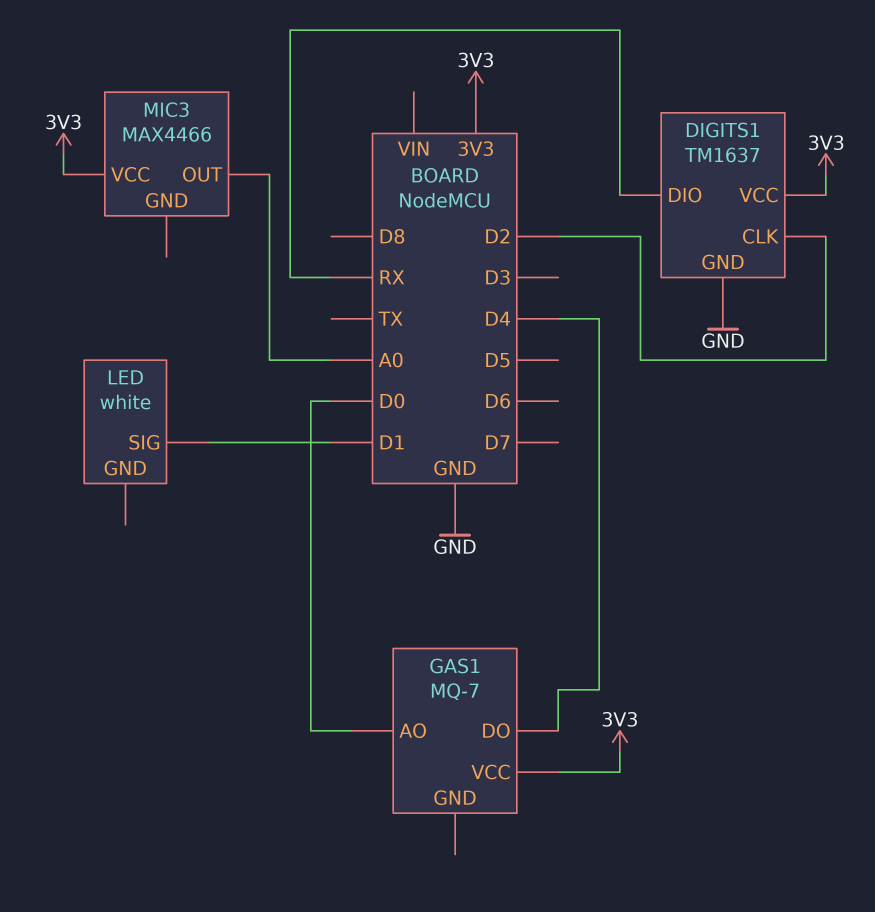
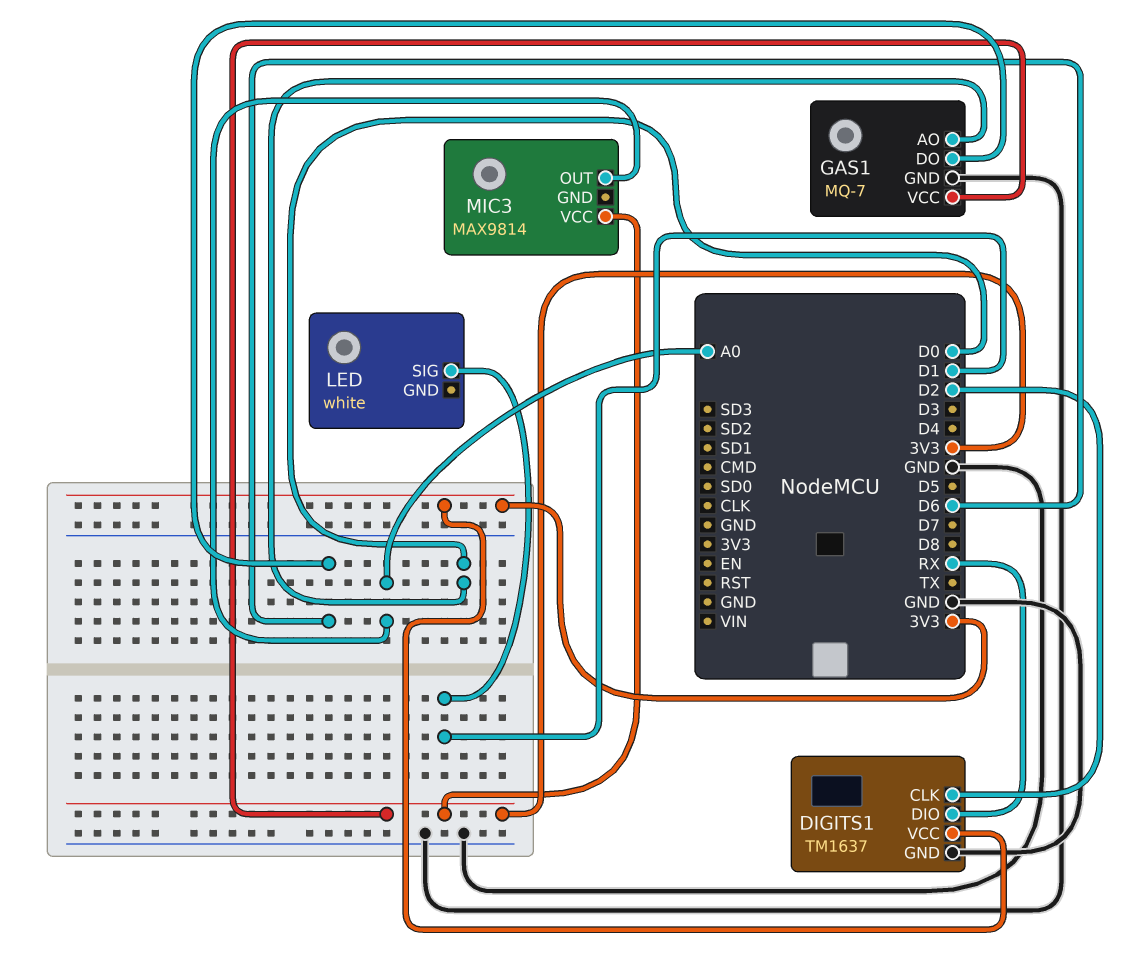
GAS1 pin DO: D4 -> D6
GAS1 pin GND: none -> GND
MIC3: MAX4466 -> MAX9814

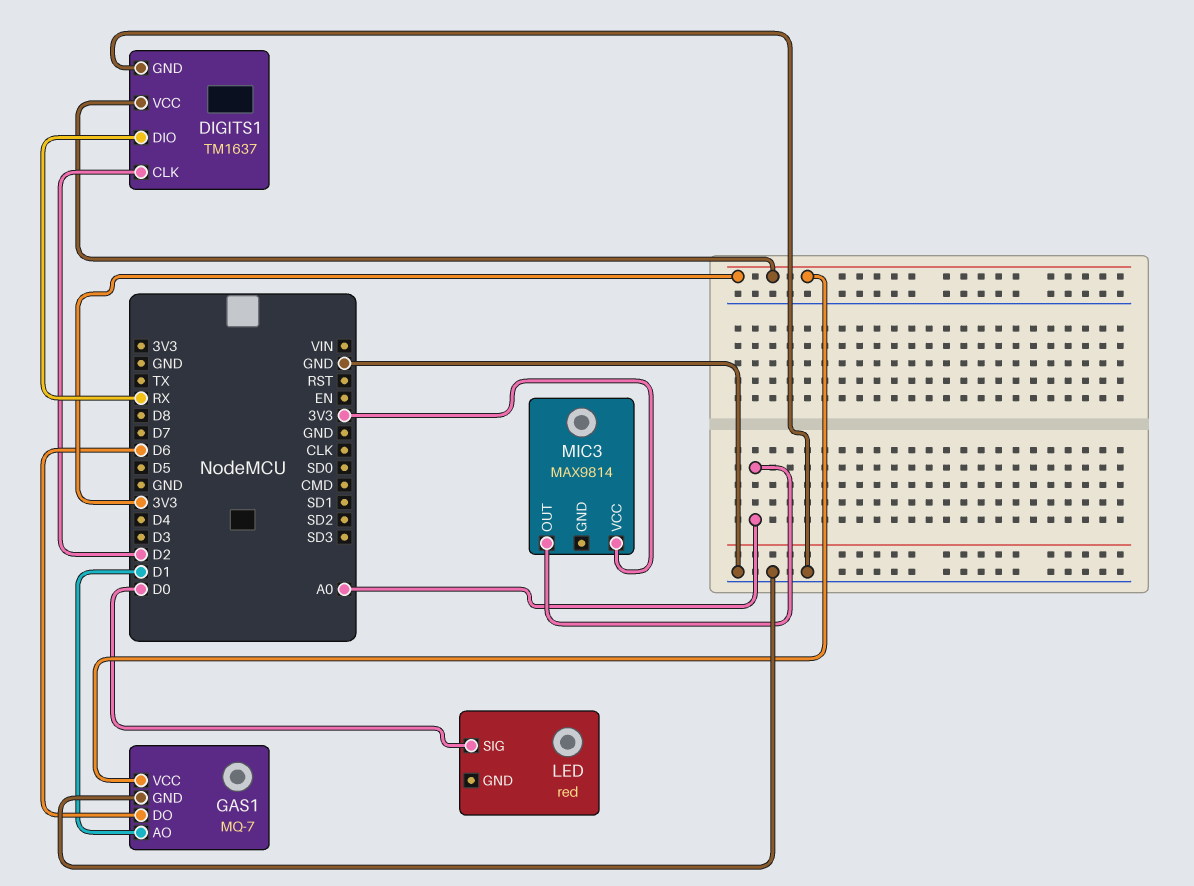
GAS1 pin AO: D0 -> D1
LED: white -> red
LED pin SIG: D1 -> D0

